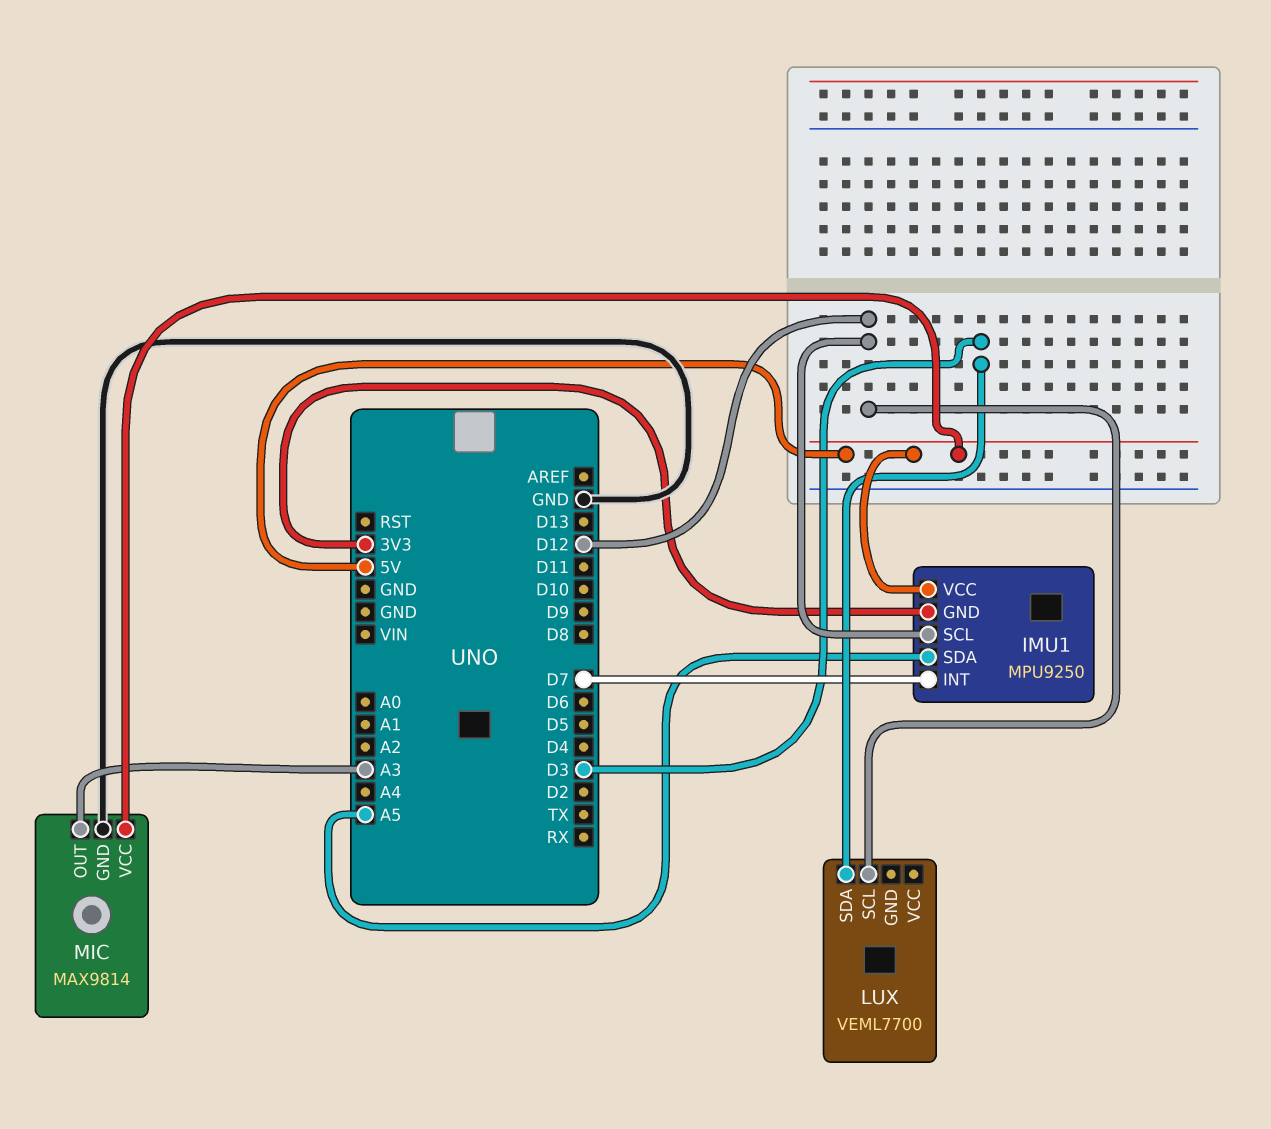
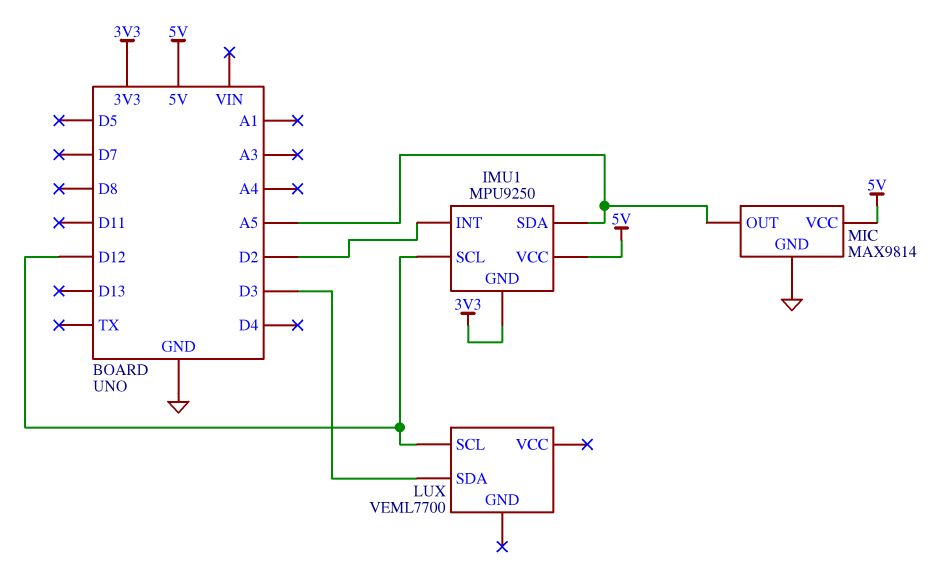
IMU1 pin INT: D7 -> D2
MIC pin OUT: A3 -> A5

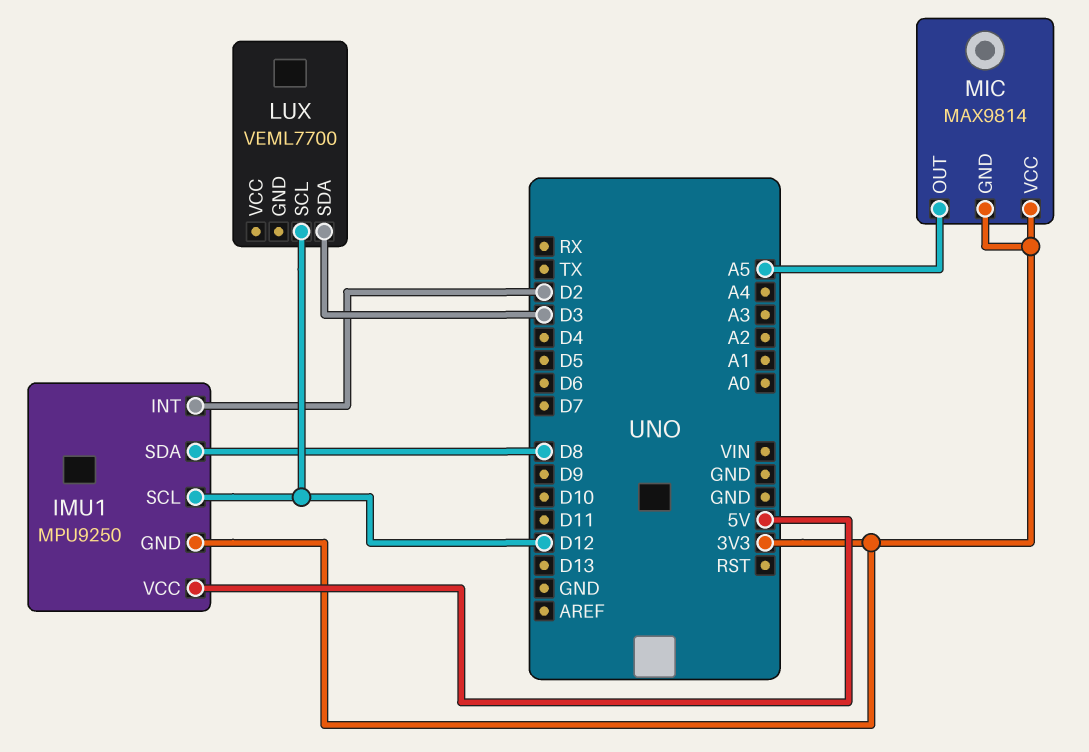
IMU1 pin SDA: A5 -> D8
MIC pin GND: GND -> 3V3
MIC pin VCC: 5V -> 3V3

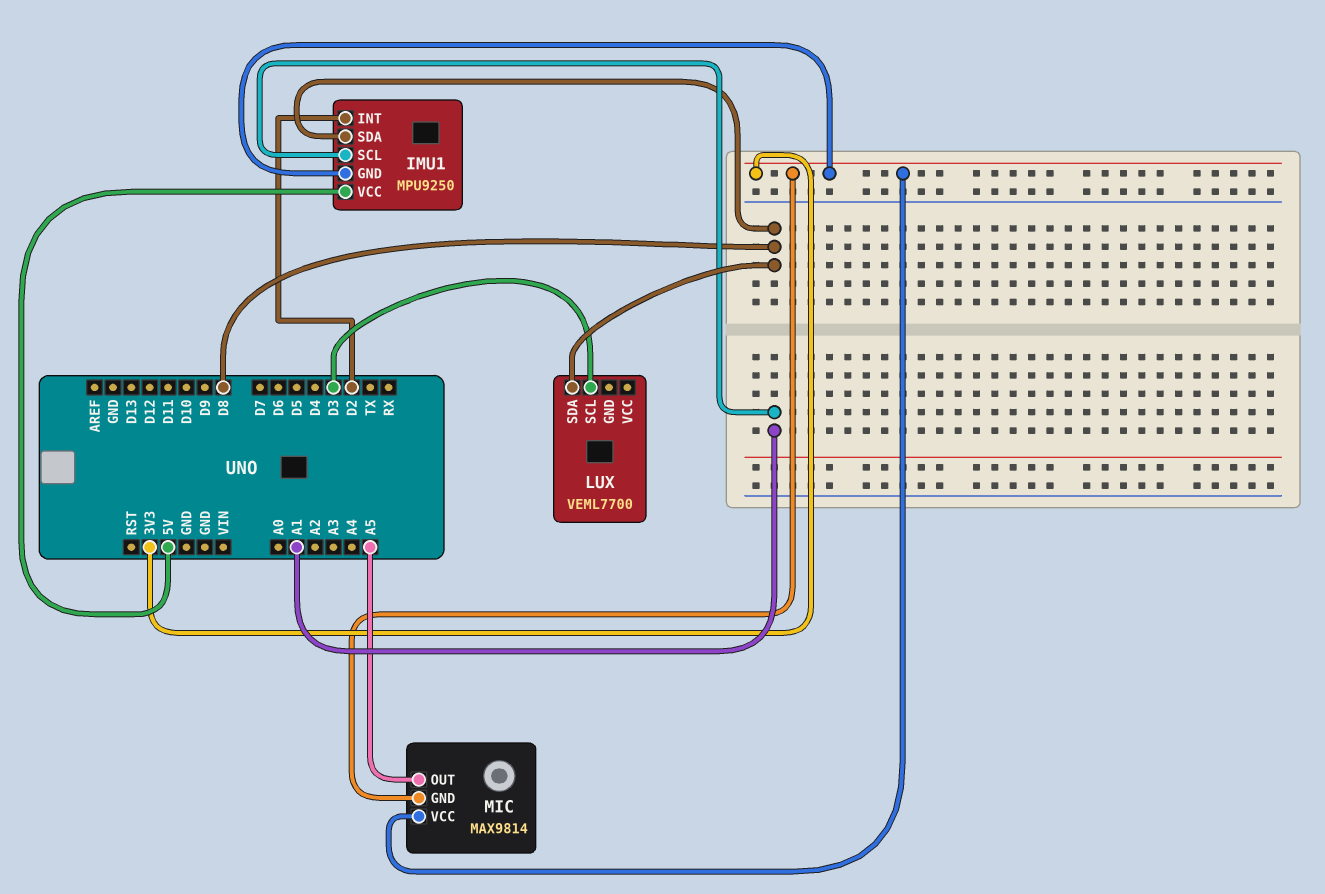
IMU1 pin SCL: D12 -> A1
LUX pin SCL: D12 -> D3
LUX pin SDA: D3 -> D8

